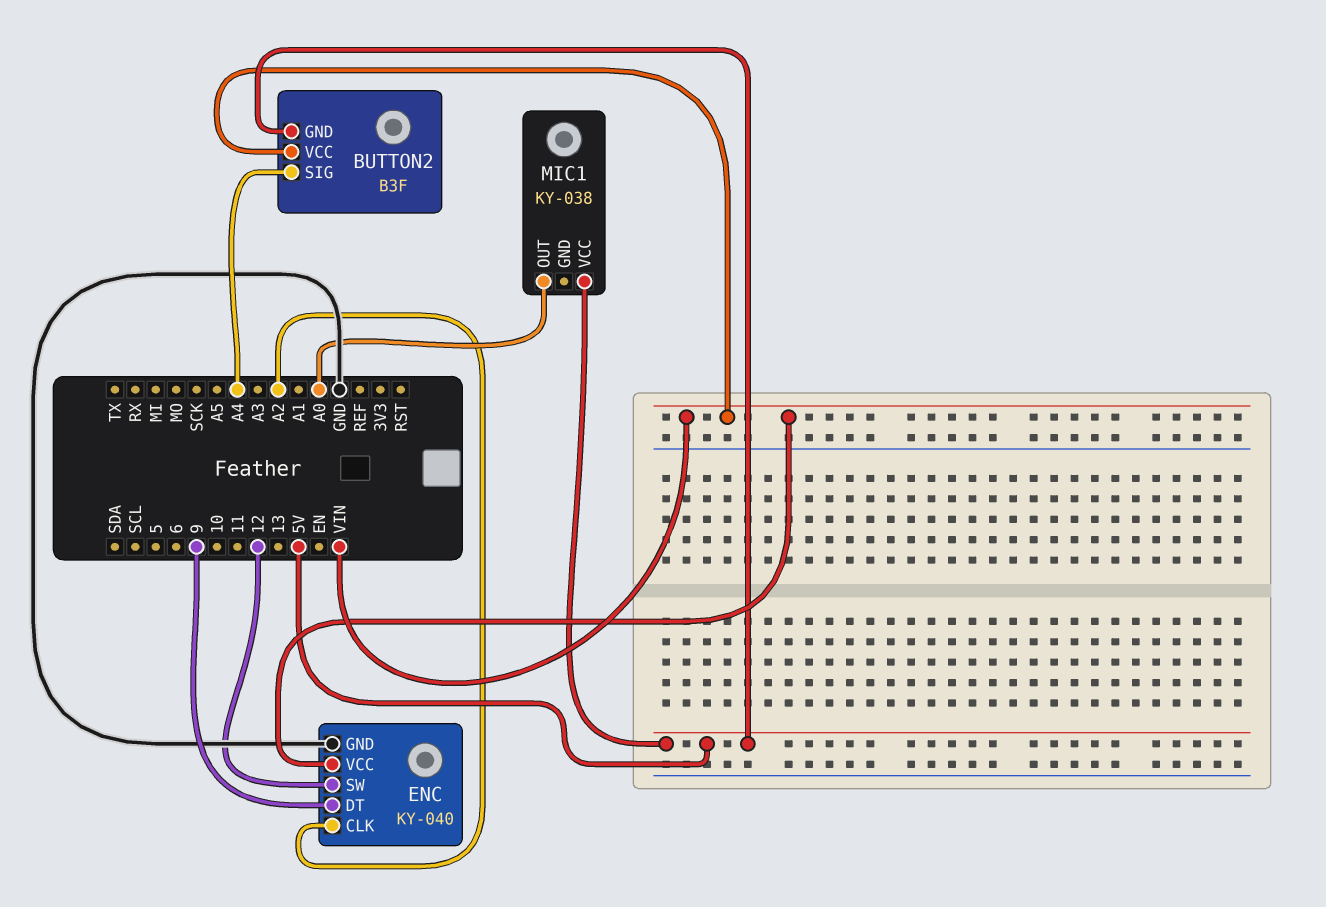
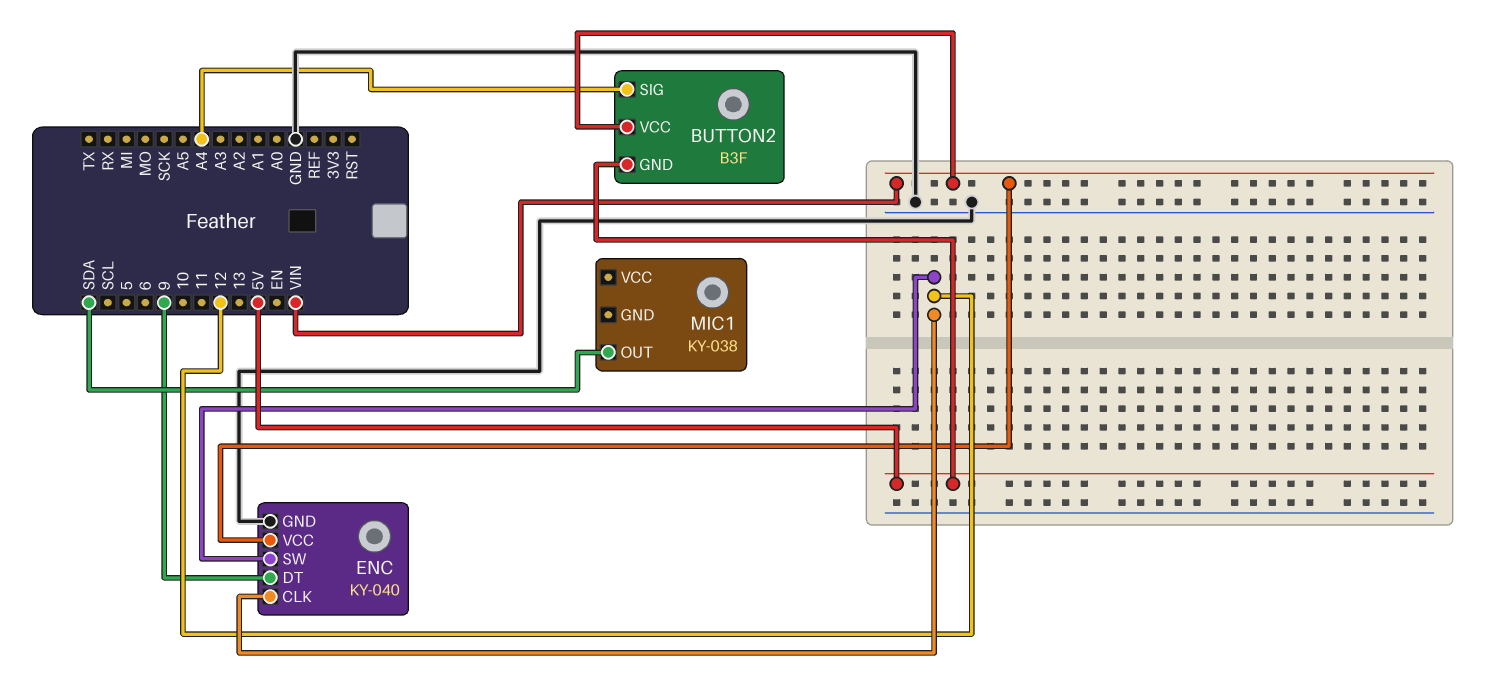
ENC pin CLK: A2 -> 12
MIC1 pin OUT: A0 -> SDA
MIC1 pin VCC: 5V -> none

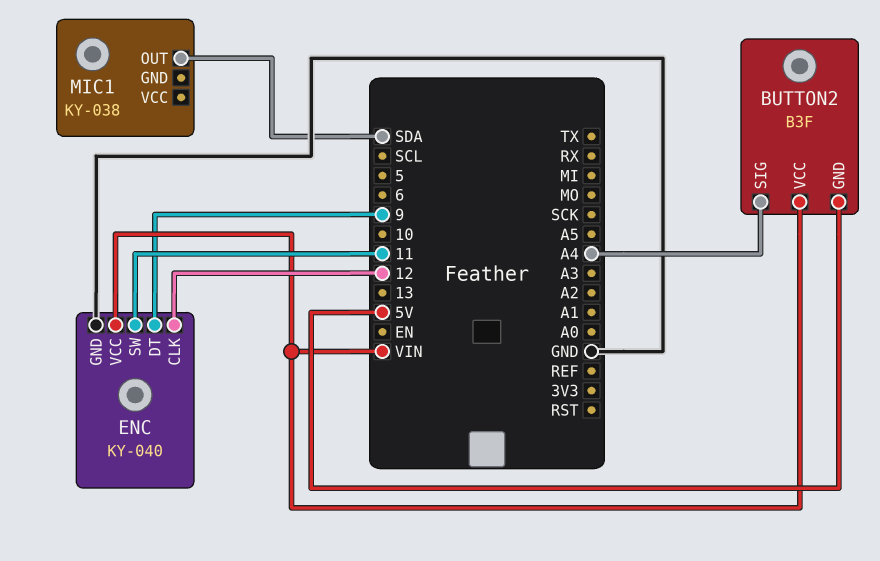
ENC pin SW: 12 -> 11

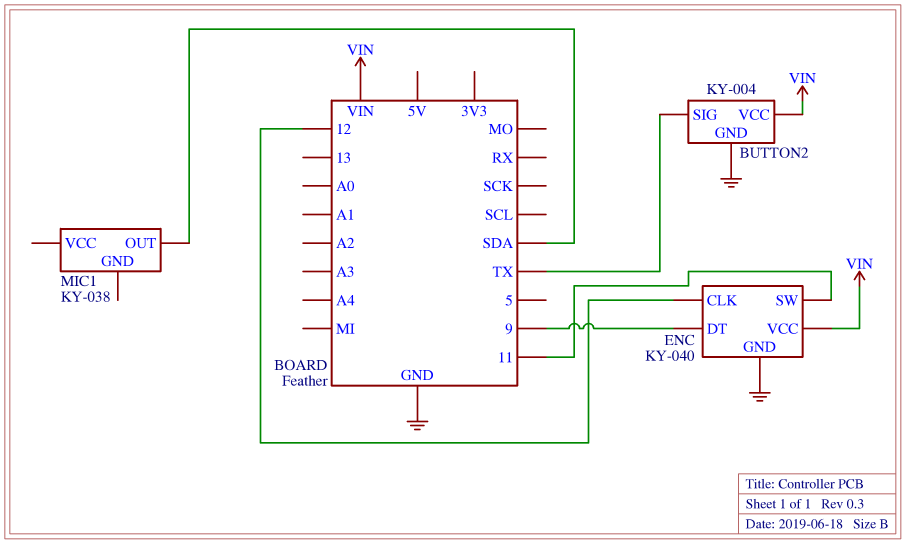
BUTTON2: B3F -> KY-004
BUTTON2 pin GND: 5V -> GND
BUTTON2 pin SIG: A4 -> TX

